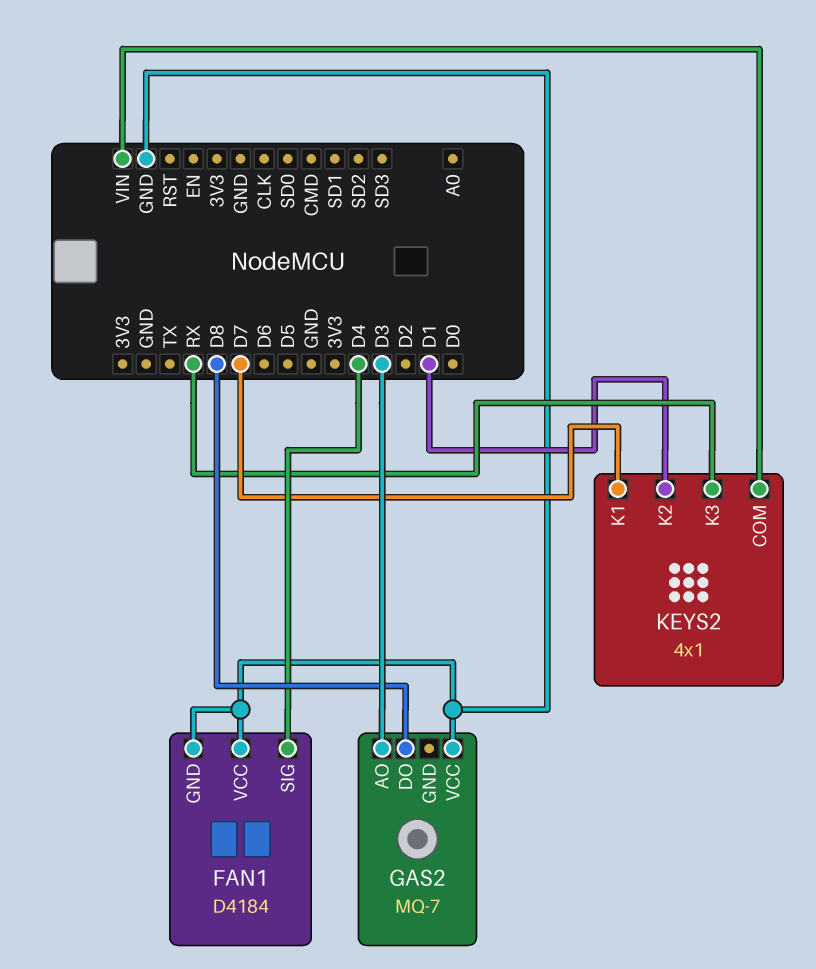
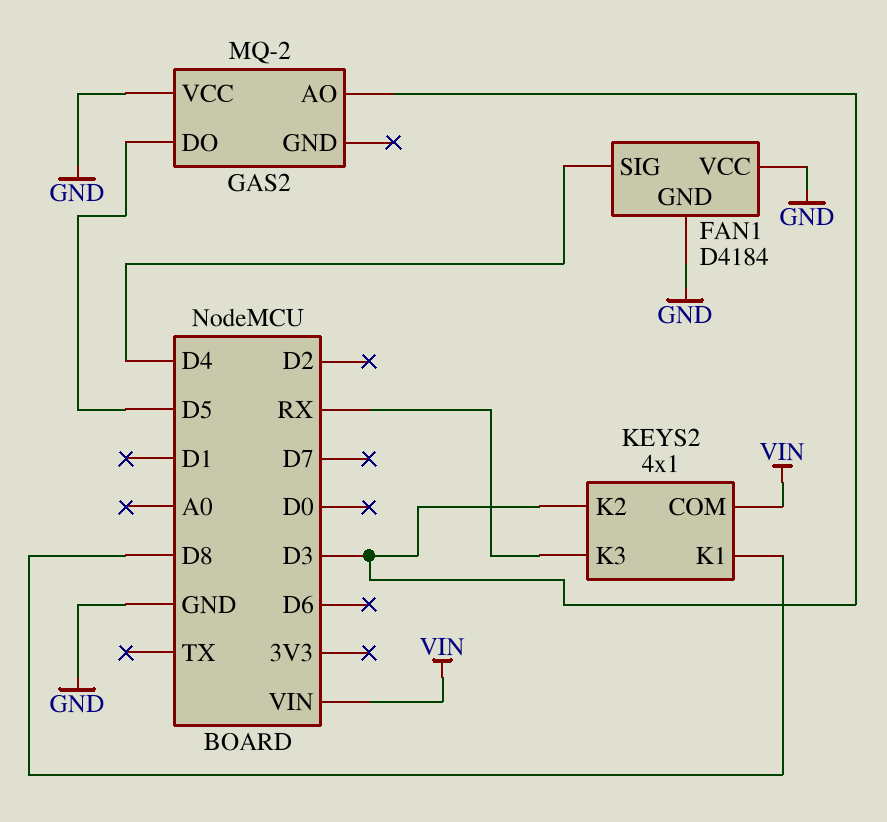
GAS2: MQ-7 -> MQ-2
GAS2 pin DO: D8 -> D5
KEYS2 pin K1: D7 -> D8
KEYS2 pin K2: D1 -> D3

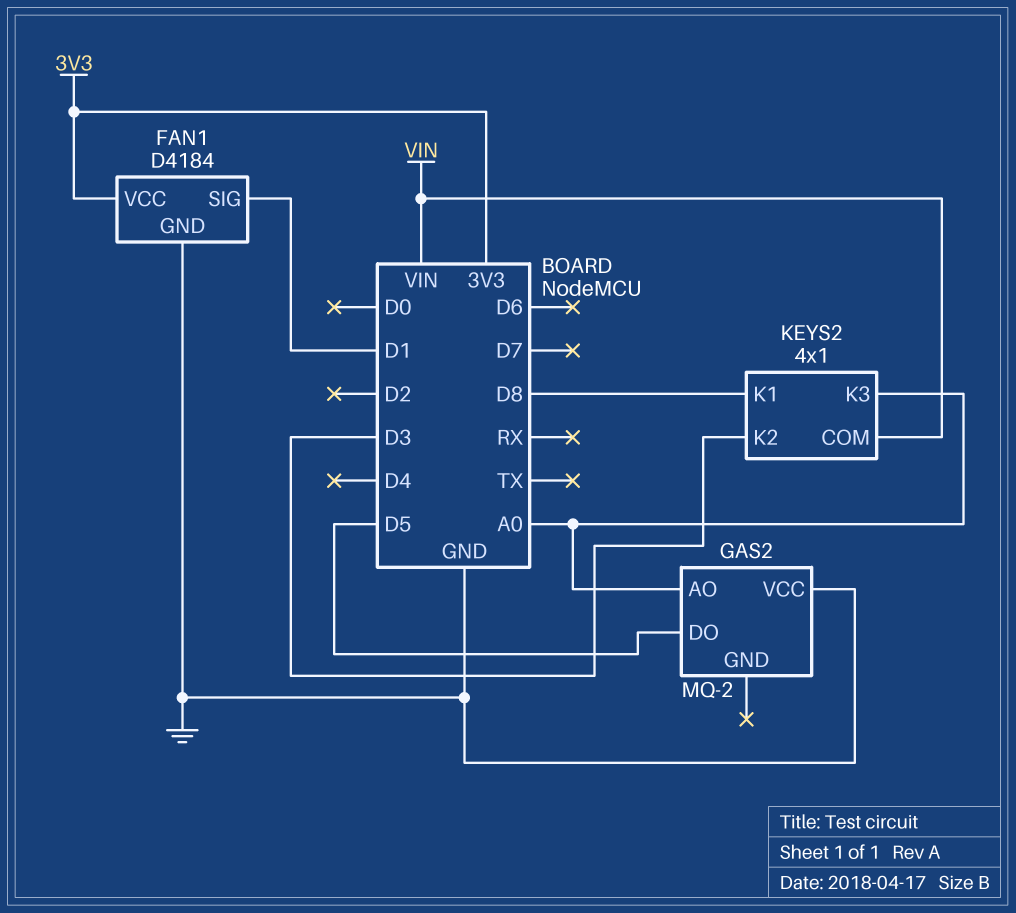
FAN1 pin SIG: D4 -> D1
FAN1 pin VCC: GND -> 3V3
GAS2 pin AO: D3 -> A0
KEYS2 pin K3: RX -> A0

